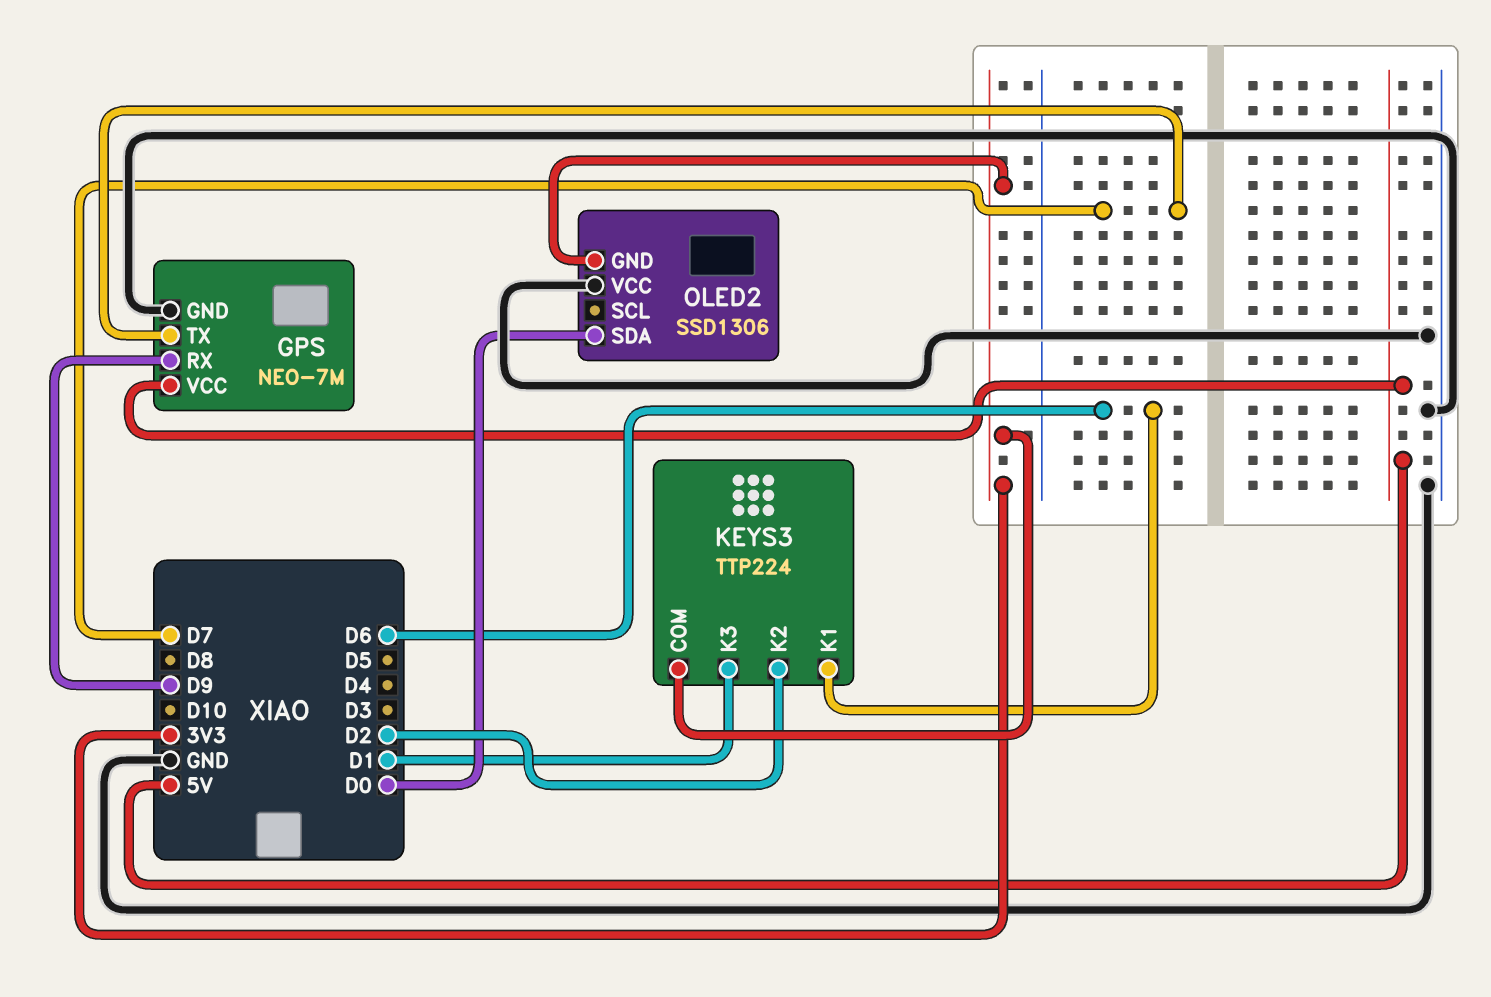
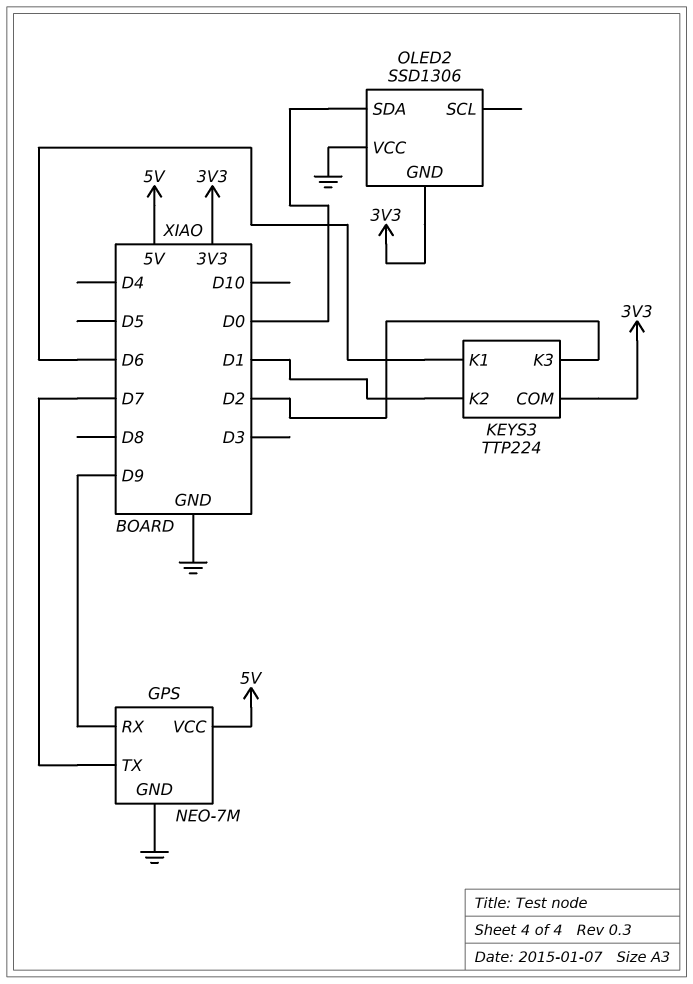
KEYS3 pin K2: D2 -> D1
KEYS3 pin K3: D1 -> D2

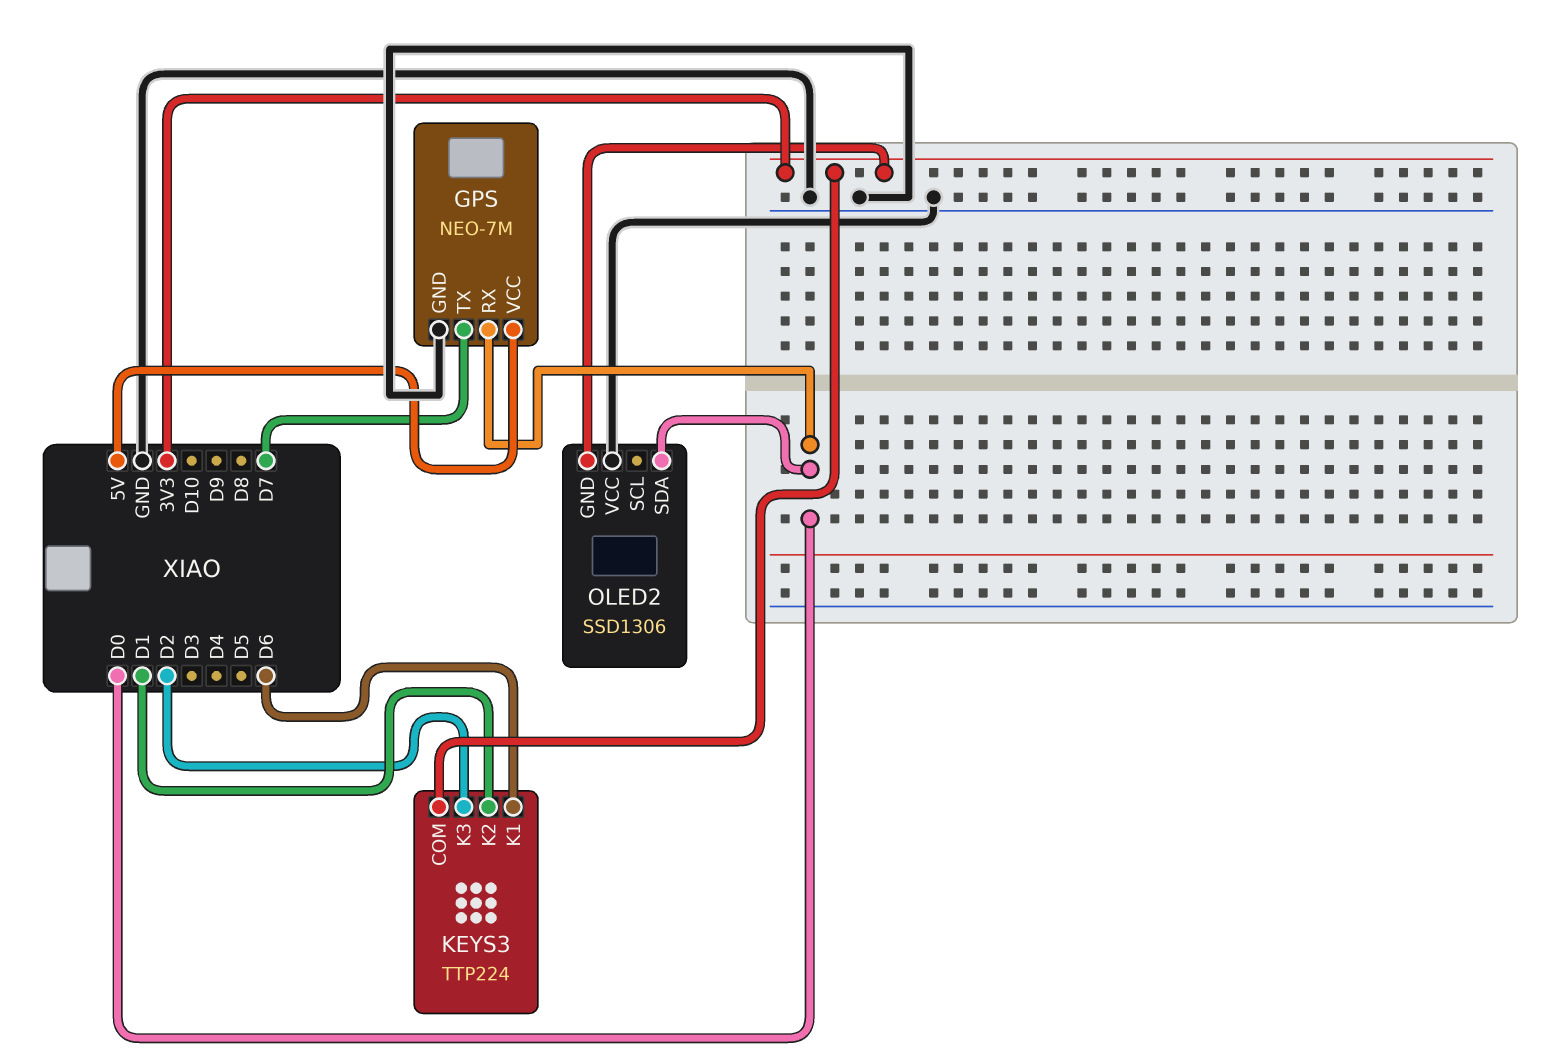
GPS pin RX: D9 -> D0

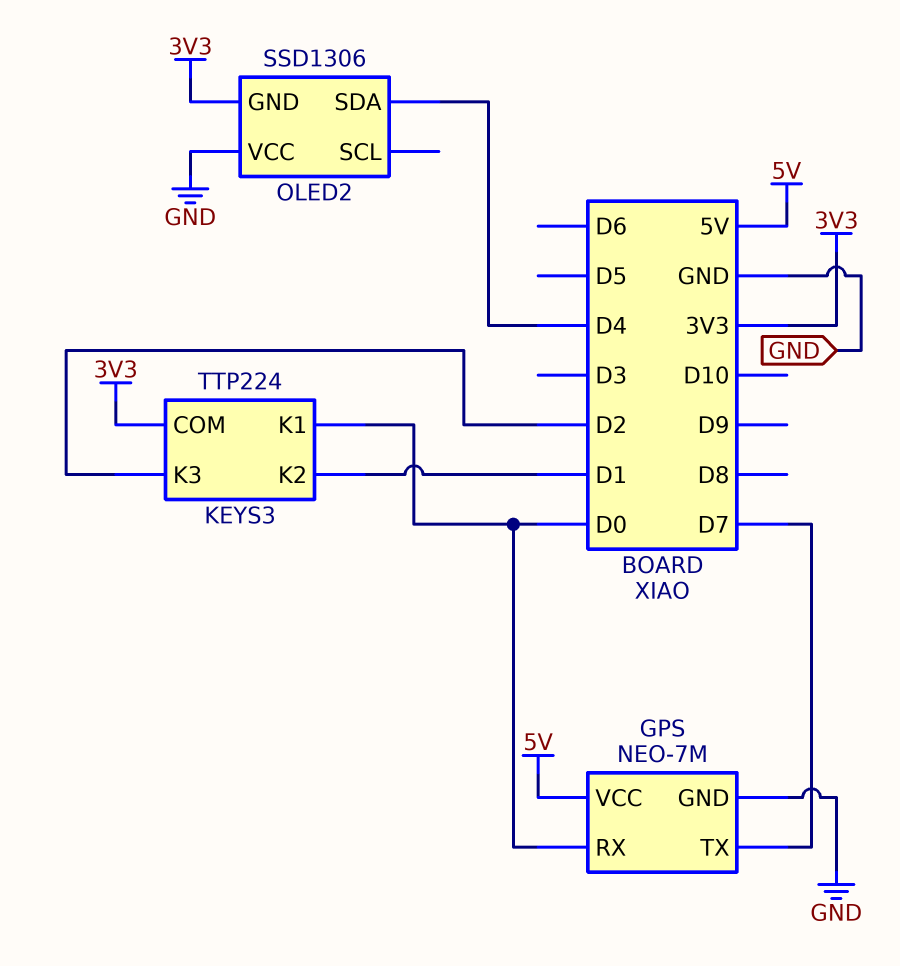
KEYS3 pin K1: D6 -> D0
OLED2 pin SDA: D0 -> D4

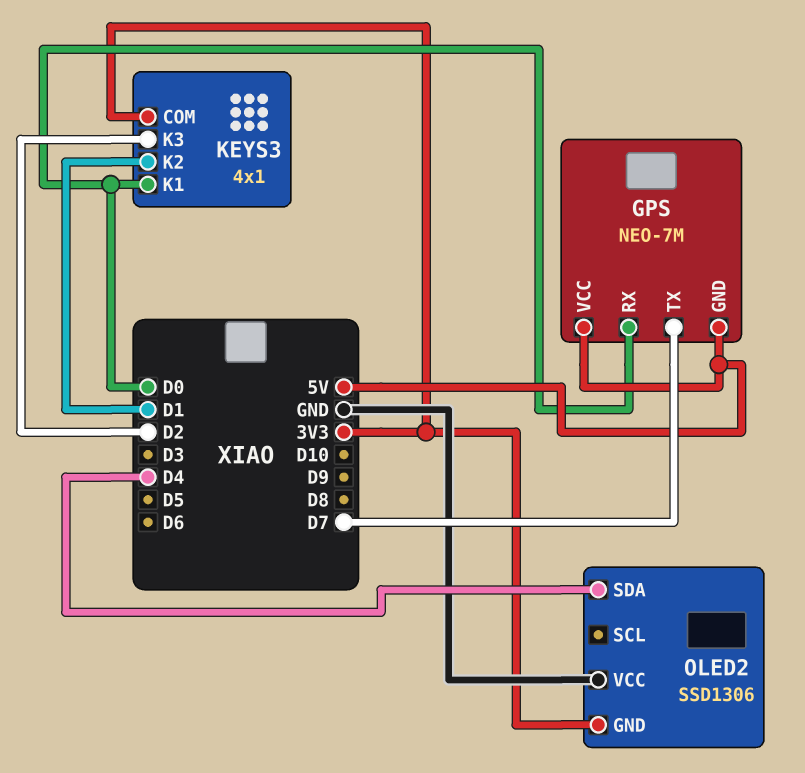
GPS pin GND: GND -> 5V
KEYS3: TTP224 -> 4x1

